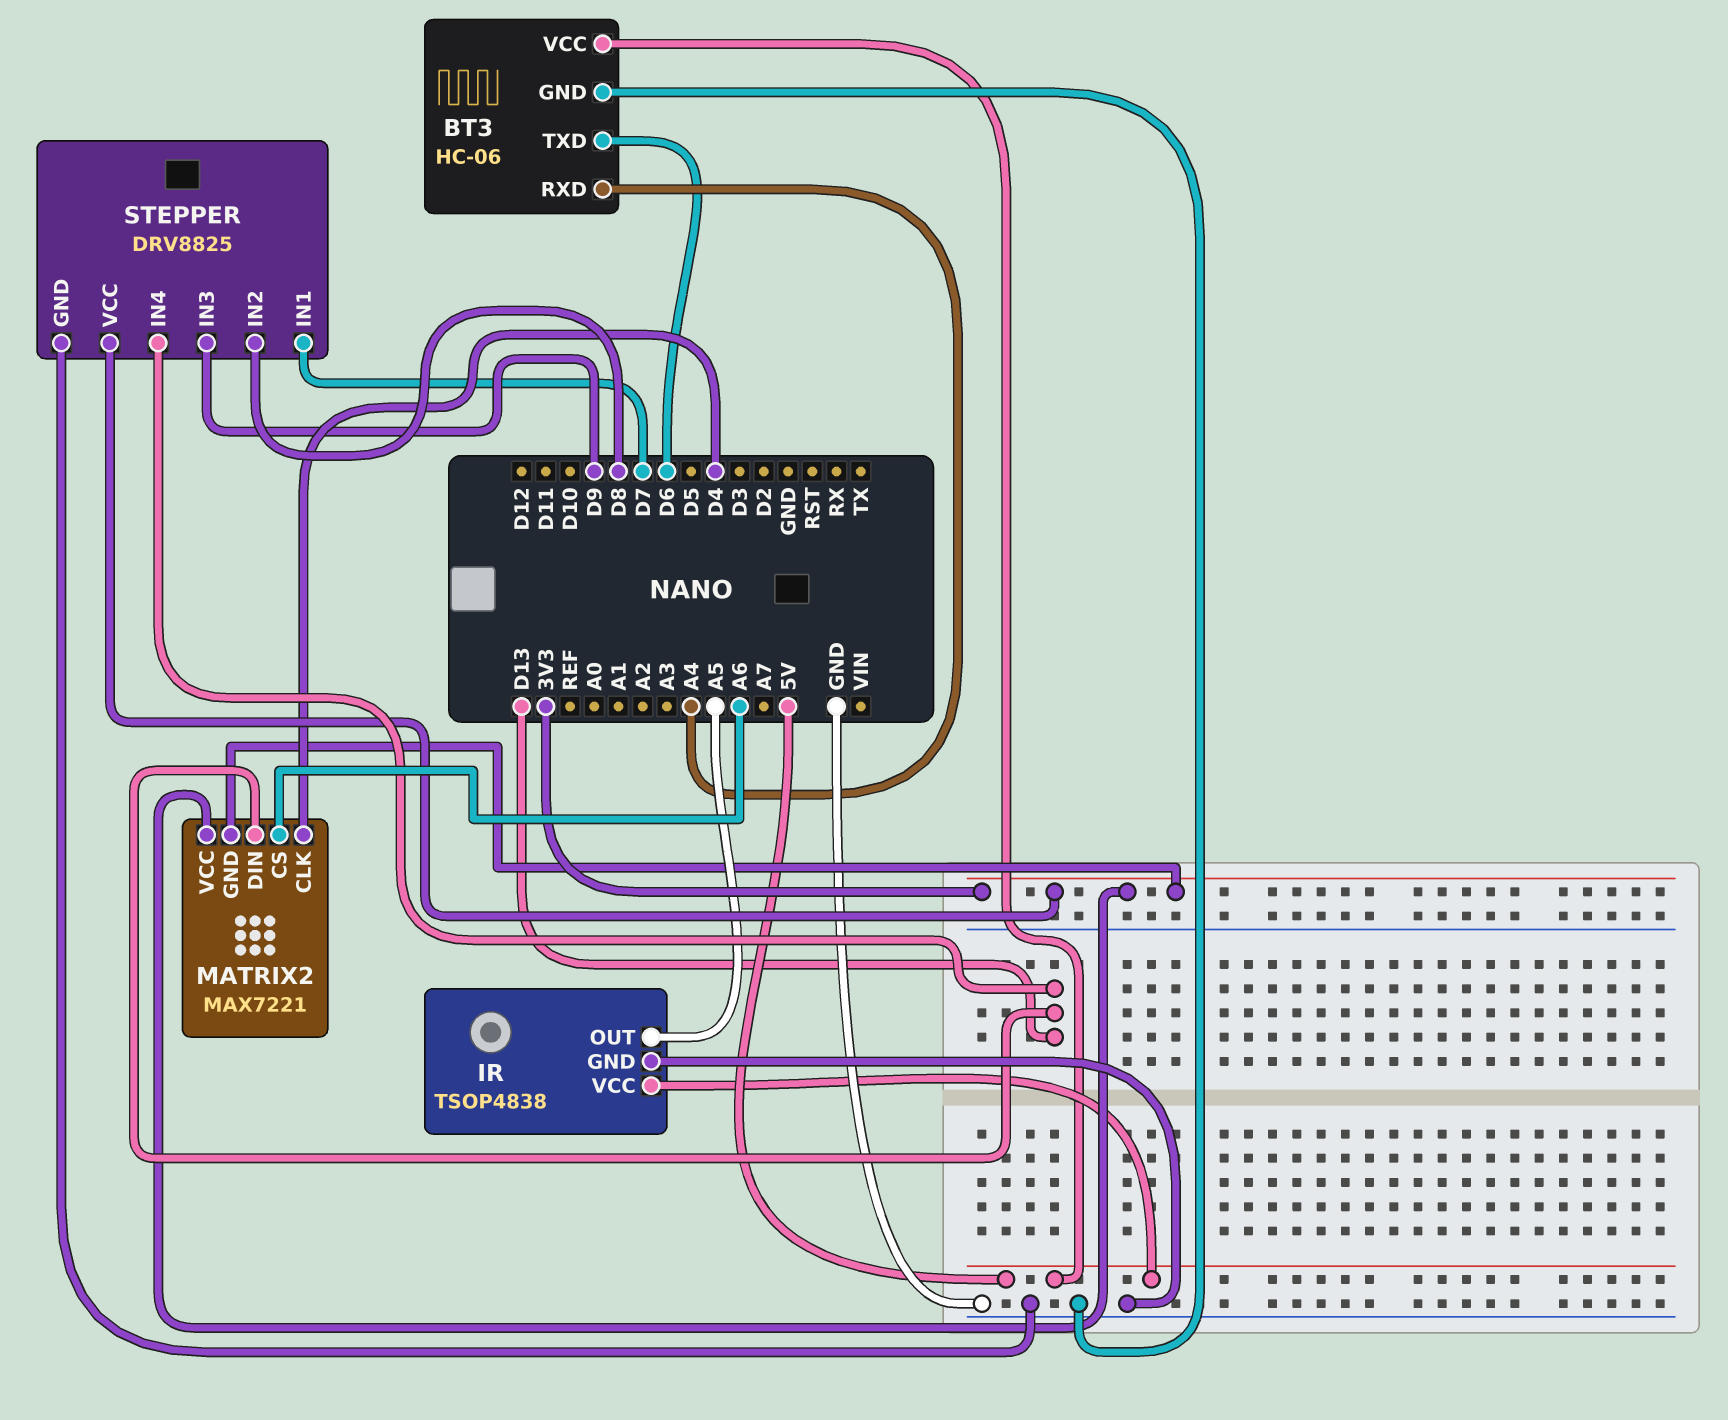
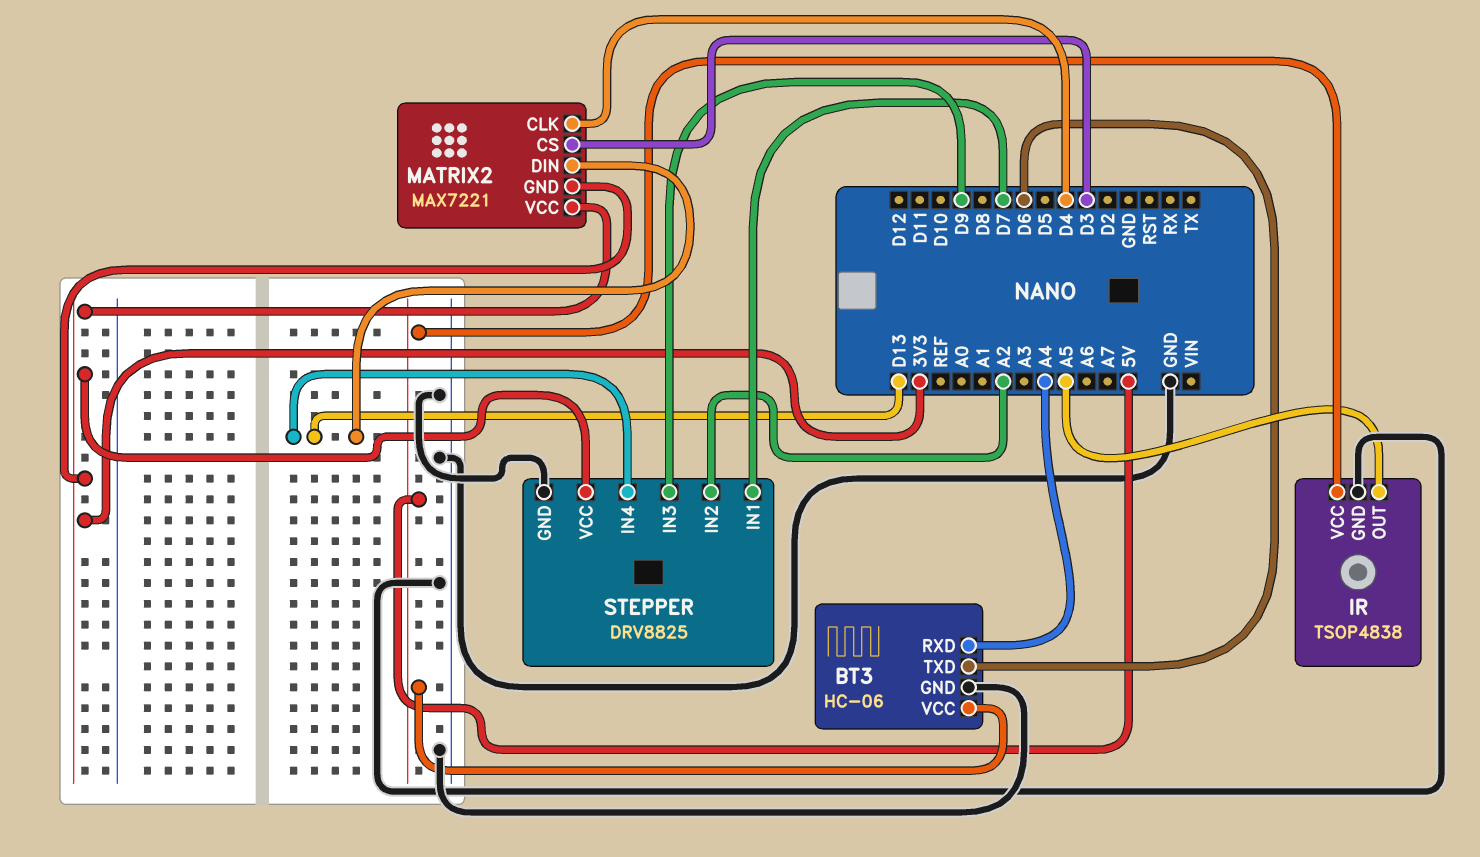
MATRIX2 pin CS: A6 -> D3
STEPPER pin IN2: D8 -> A2

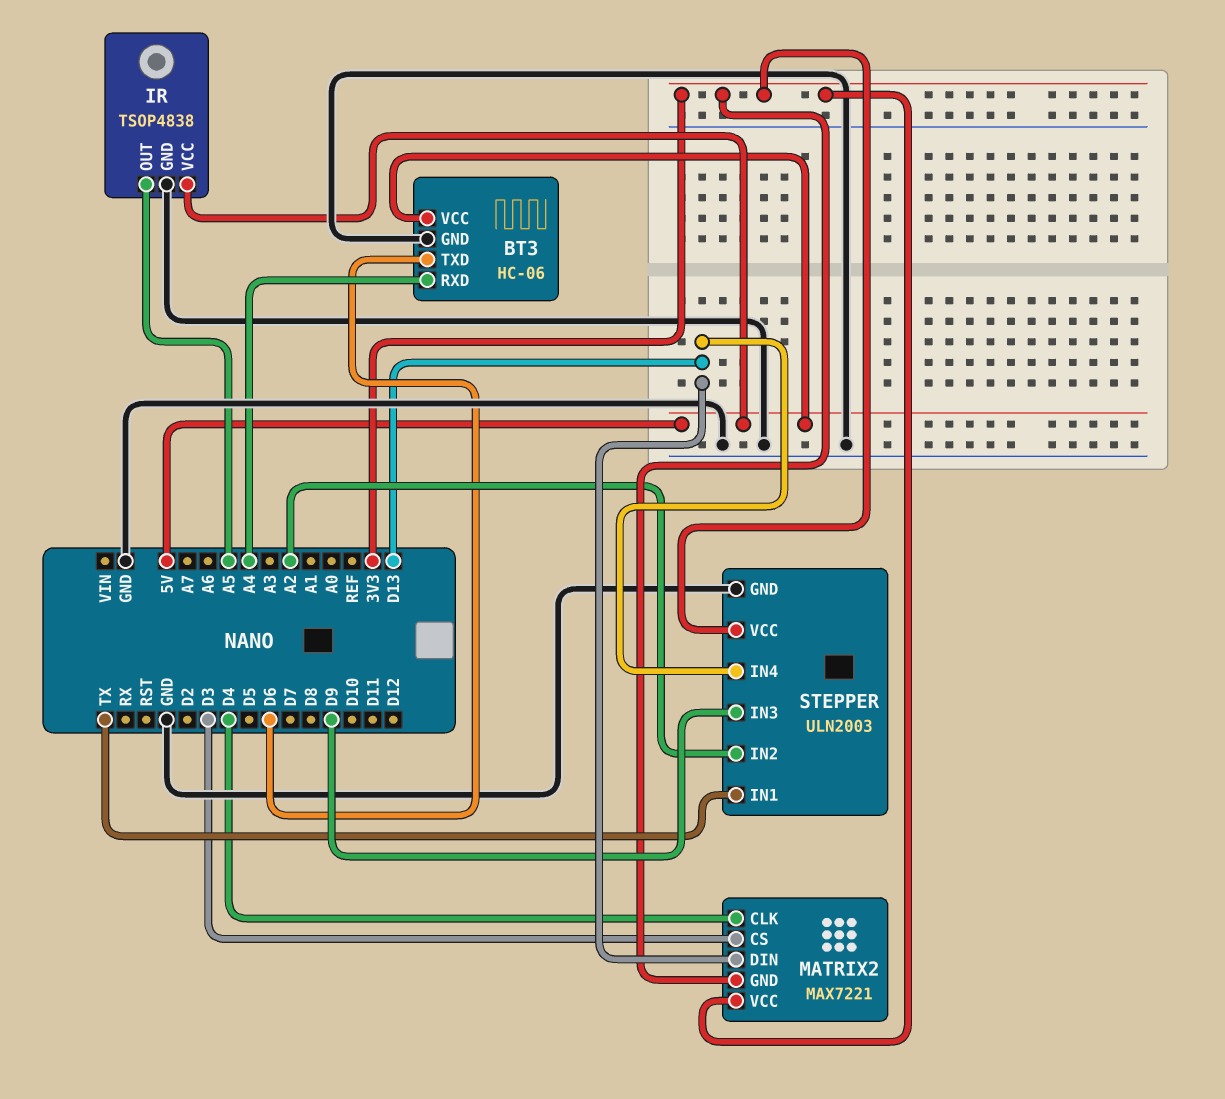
STEPPER: DRV8825 -> ULN2003
STEPPER pin IN1: D7 -> TX

